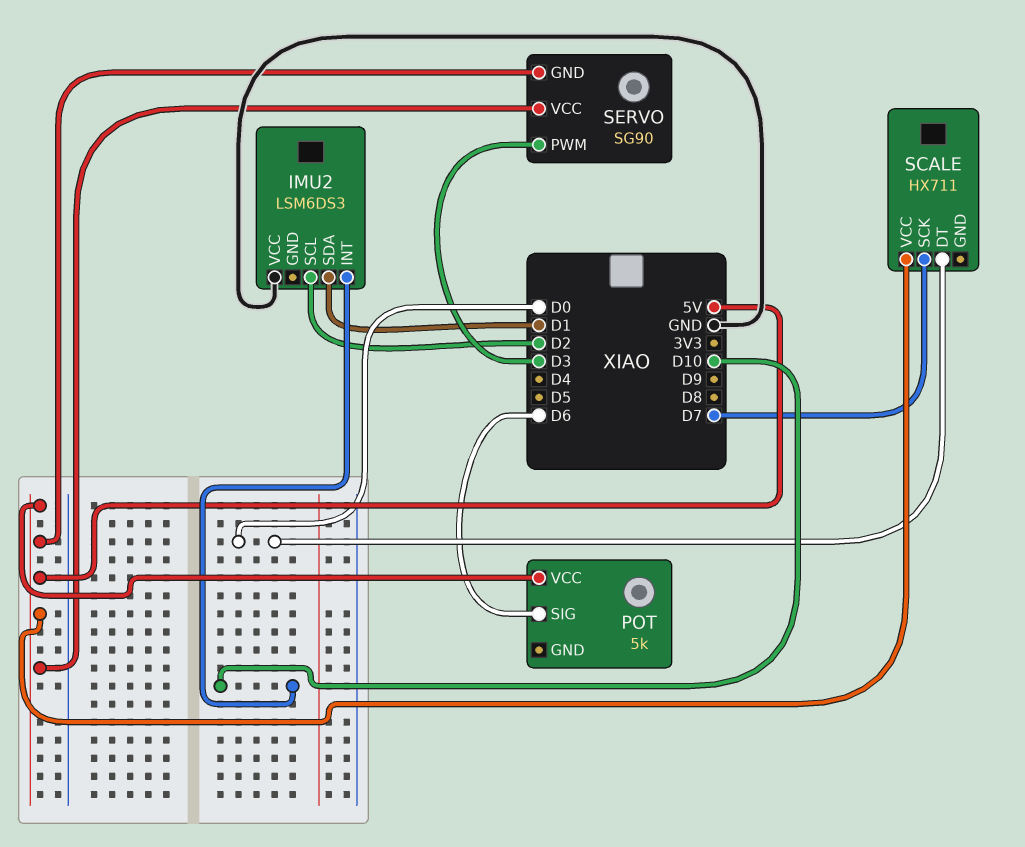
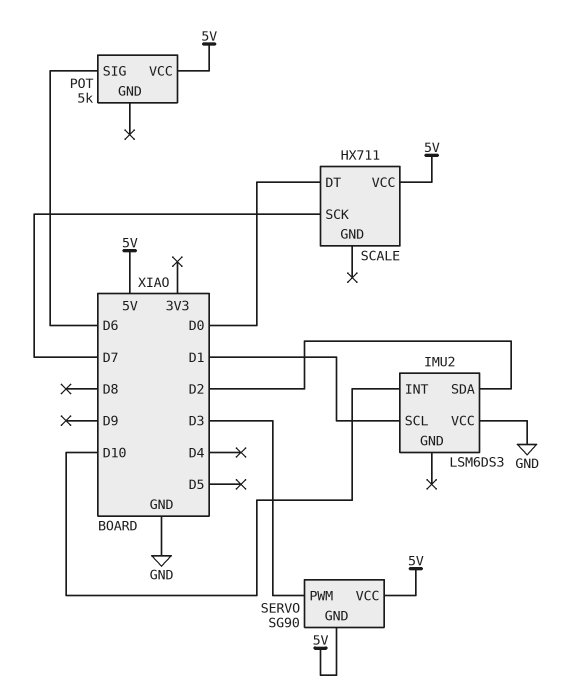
IMU2 pin SCL: D2 -> D1
IMU2 pin SDA: D1 -> D2

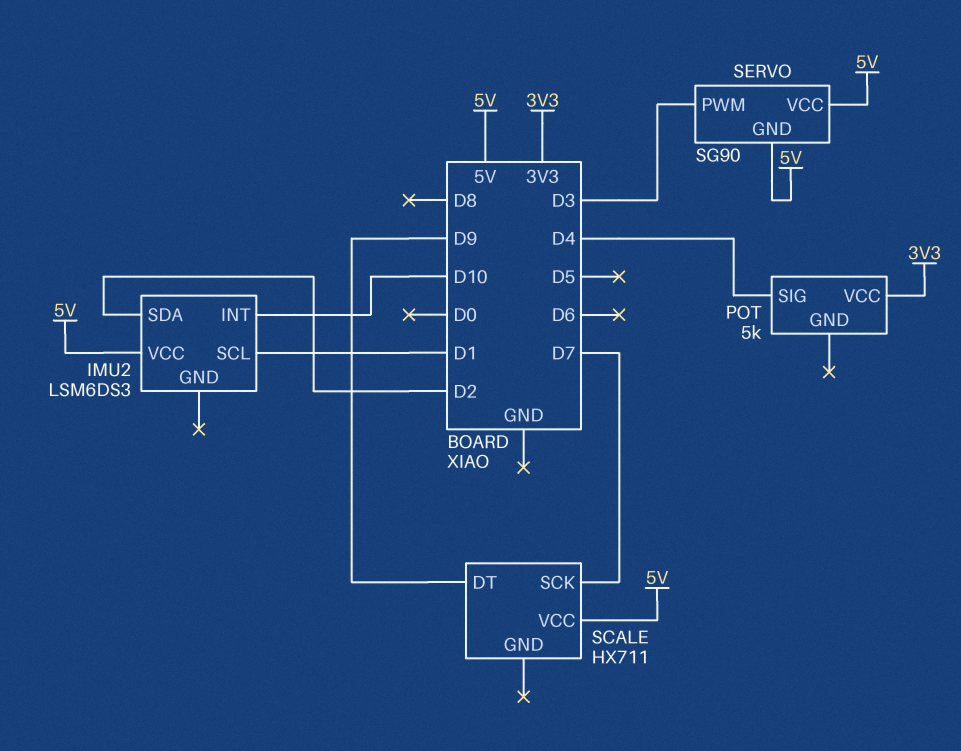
IMU2 pin VCC: GND -> 5V
POT pin SIG: D6 -> D4
POT pin VCC: 5V -> 3V3
SCALE pin DT: D0 -> D9

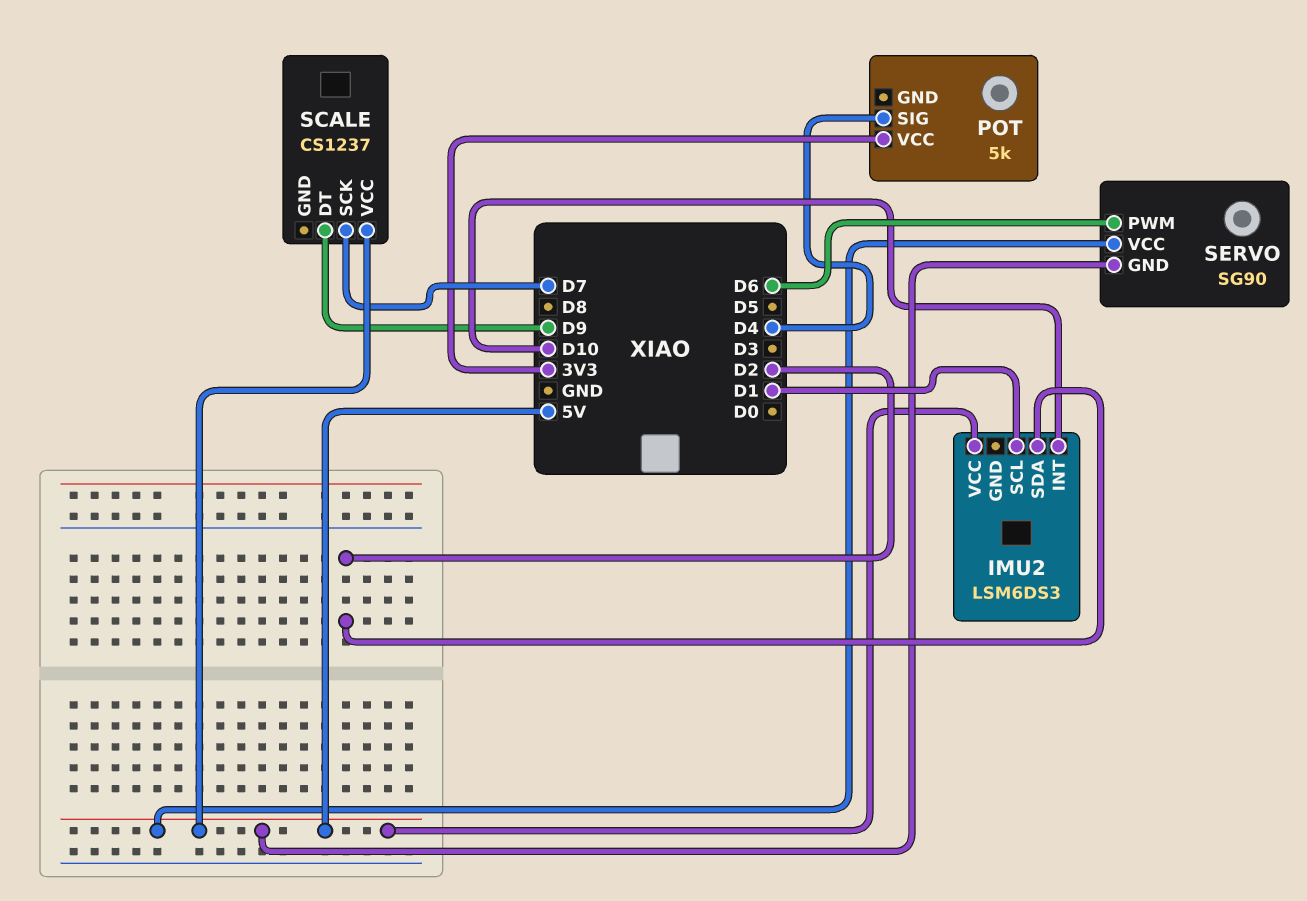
SCALE: HX711 -> CS1237
SERVO pin PWM: D3 -> D6

